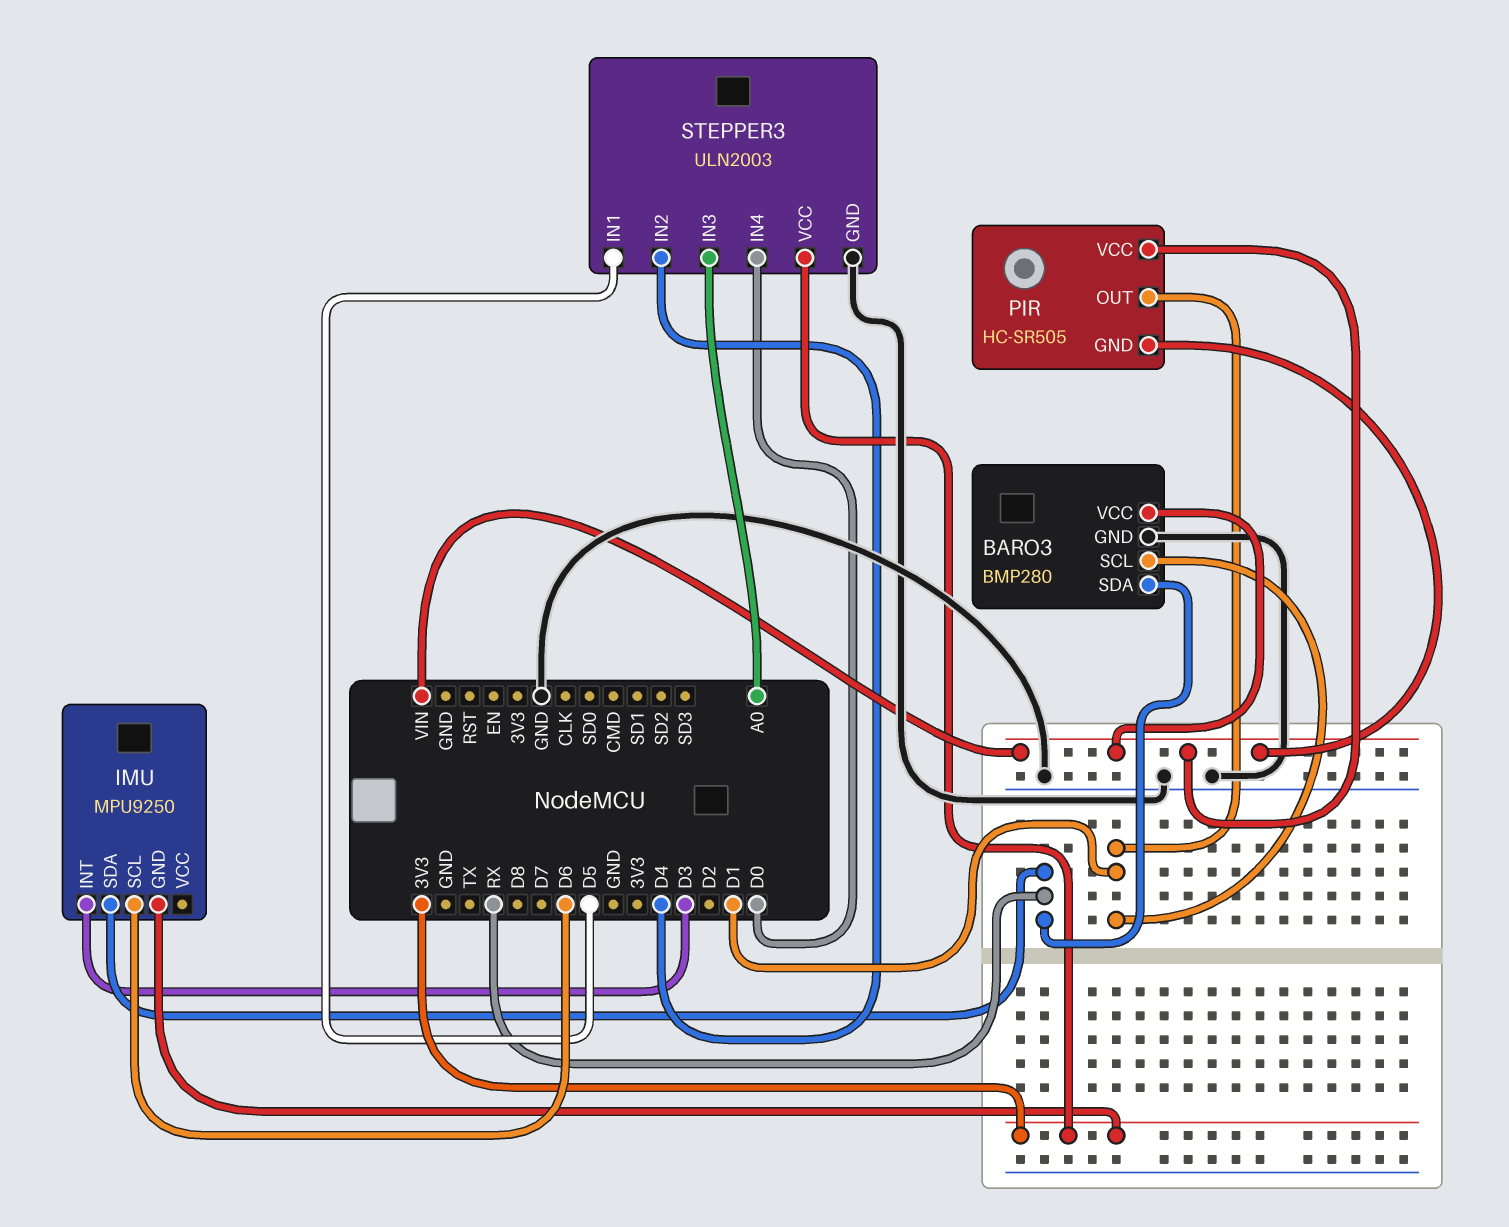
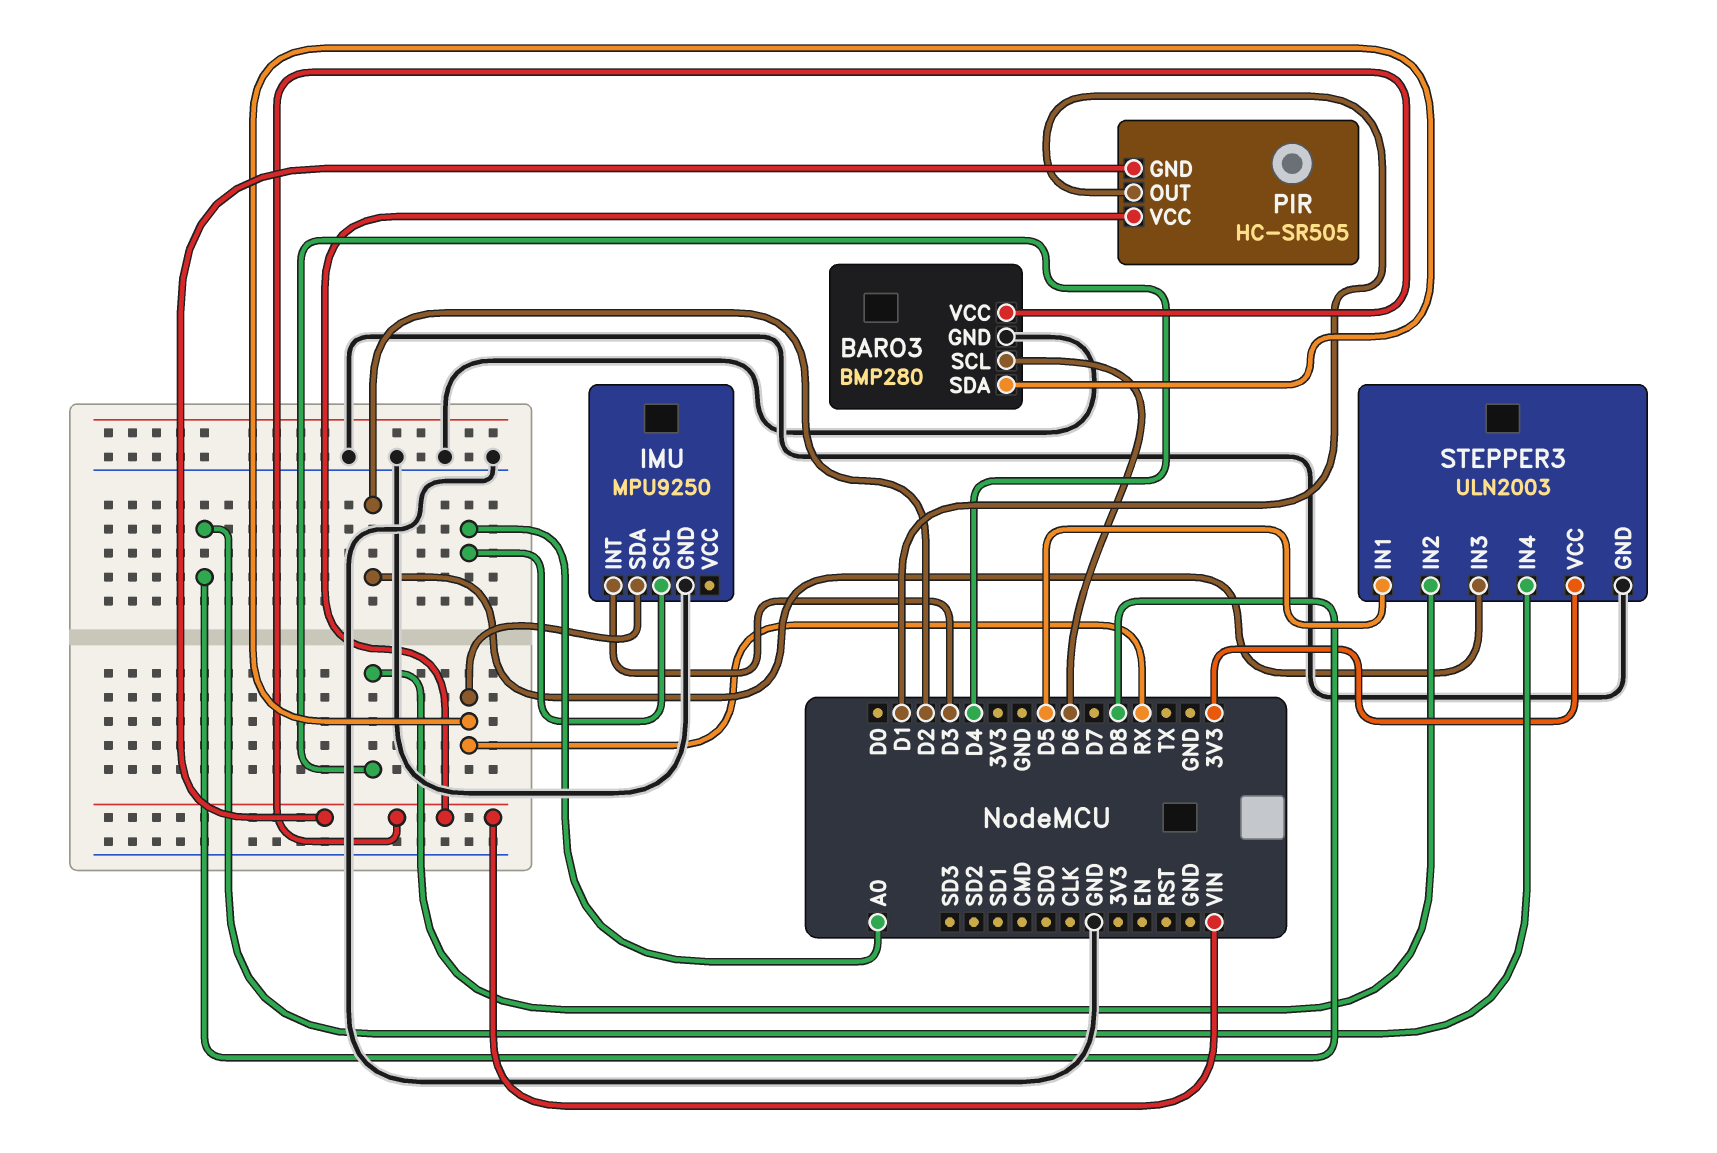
BARO3 pin SCL: D1 -> D6
IMU pin GND: 3V3 -> GND
IMU pin SCL: D6 -> A0
STEPPER3 pin IN3: A0 -> D2
STEPPER3 pin IN4: D0 -> D8

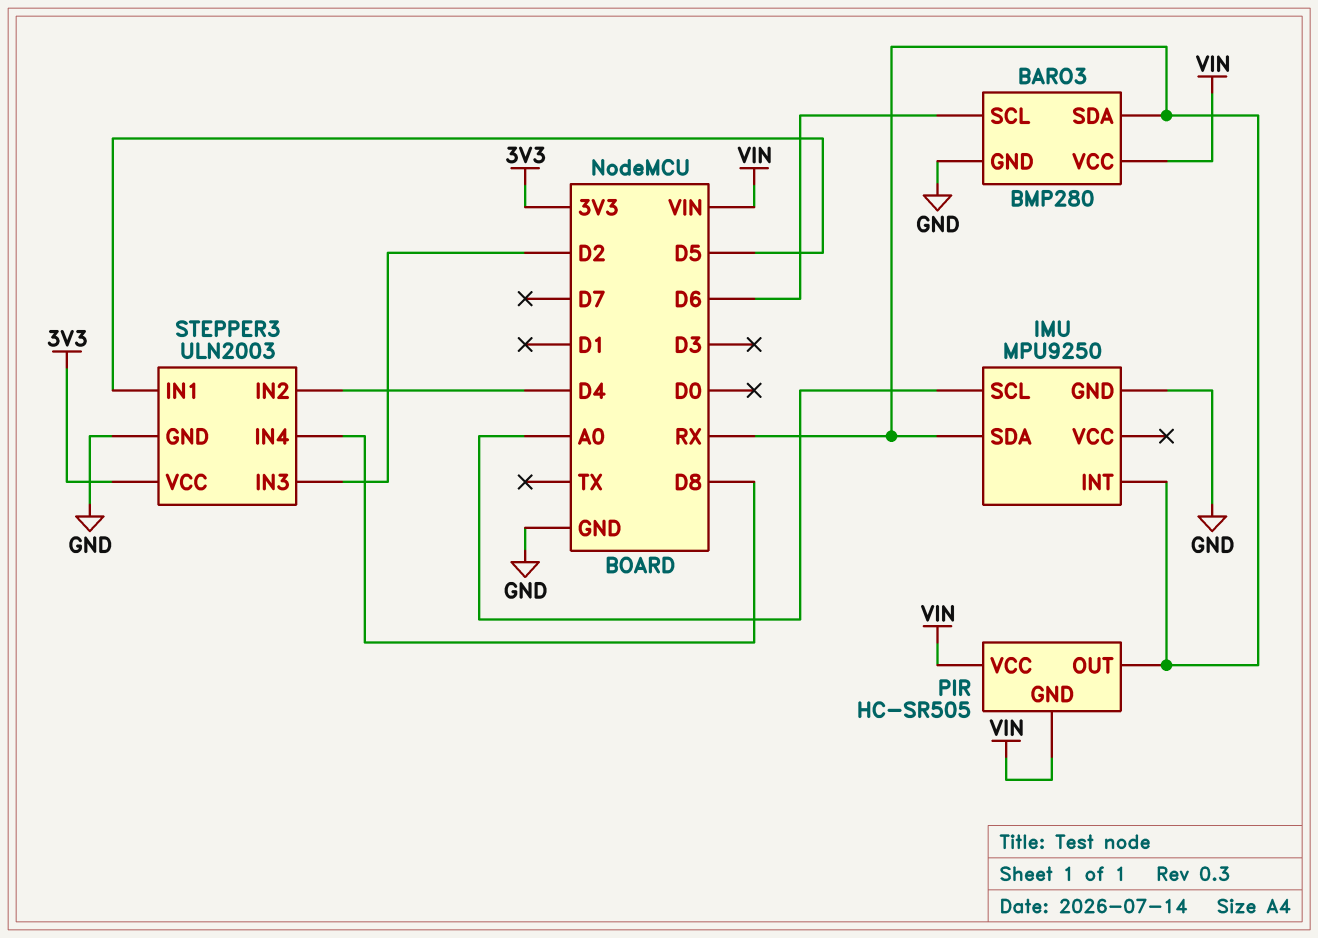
IMU pin INT: D3 -> RX
PIR pin OUT: D1 -> RX

